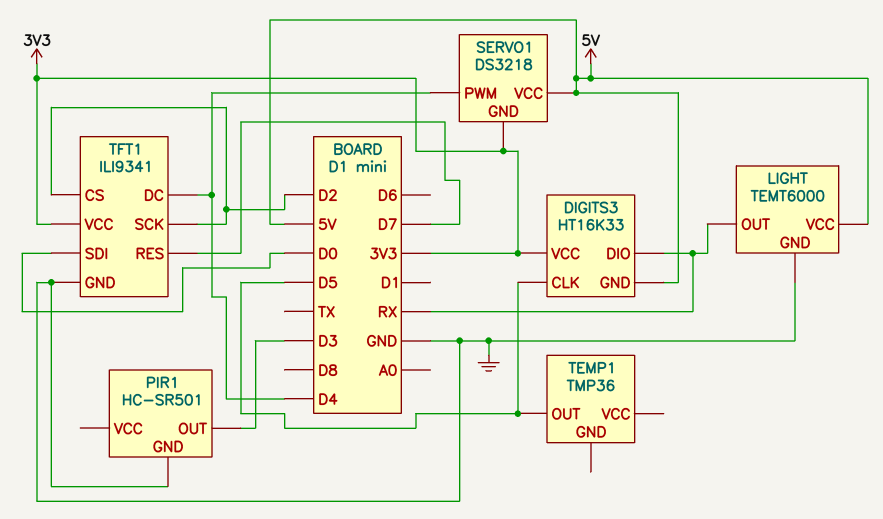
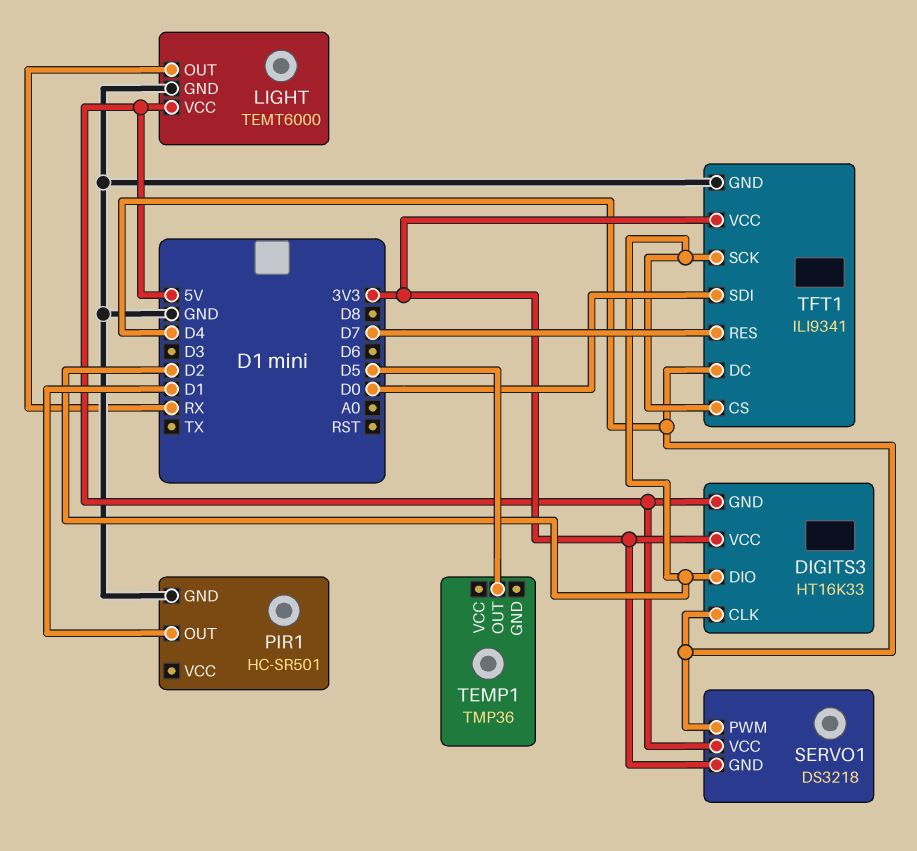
DIGITS3 pin CLK: D5 -> D4
DIGITS3 pin DIO: RX -> D2
PIR1 pin OUT: D3 -> D1

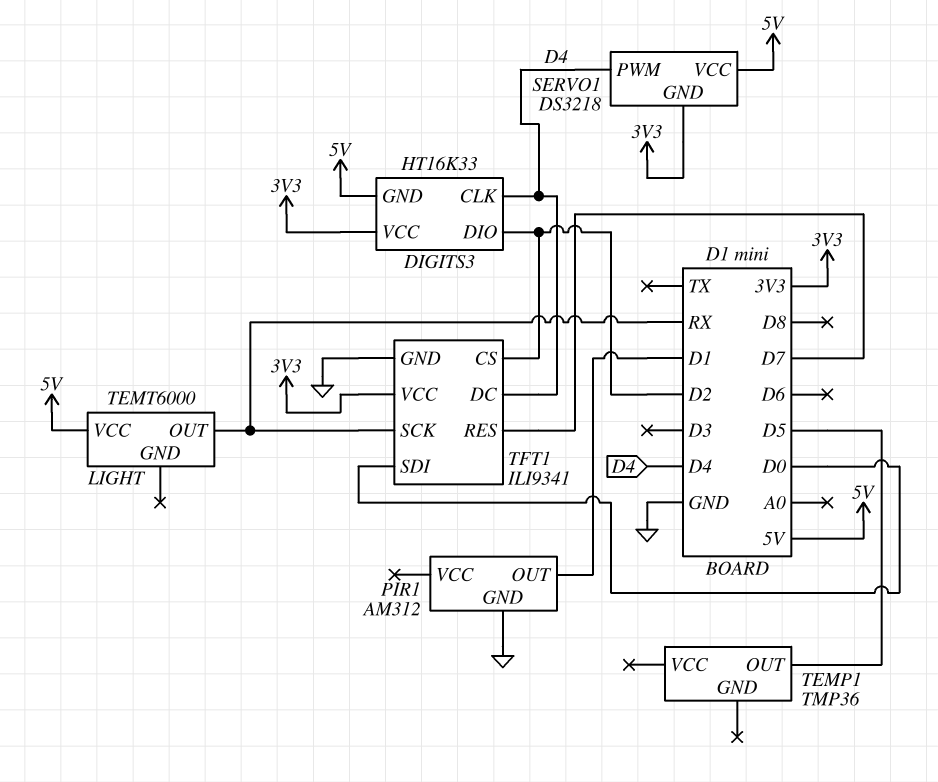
LIGHT pin GND: GND -> none
PIR1: HC-SR501 -> AM312
TFT1 pin SCK: D2 -> RX

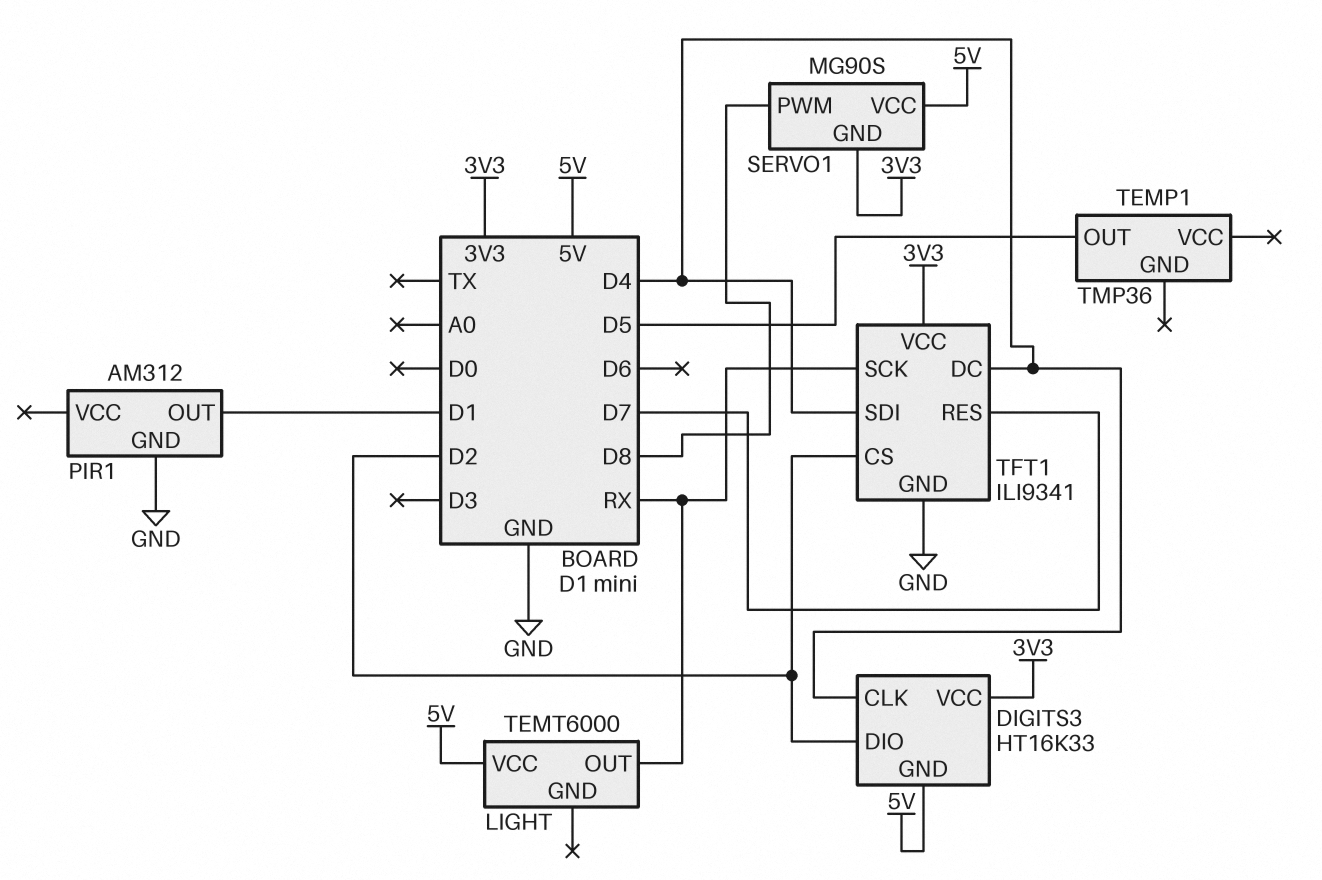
SERVO1: DS3218 -> MG90S
SERVO1 pin PWM: D4 -> D8
TFT1 pin SDI: D0 -> D4

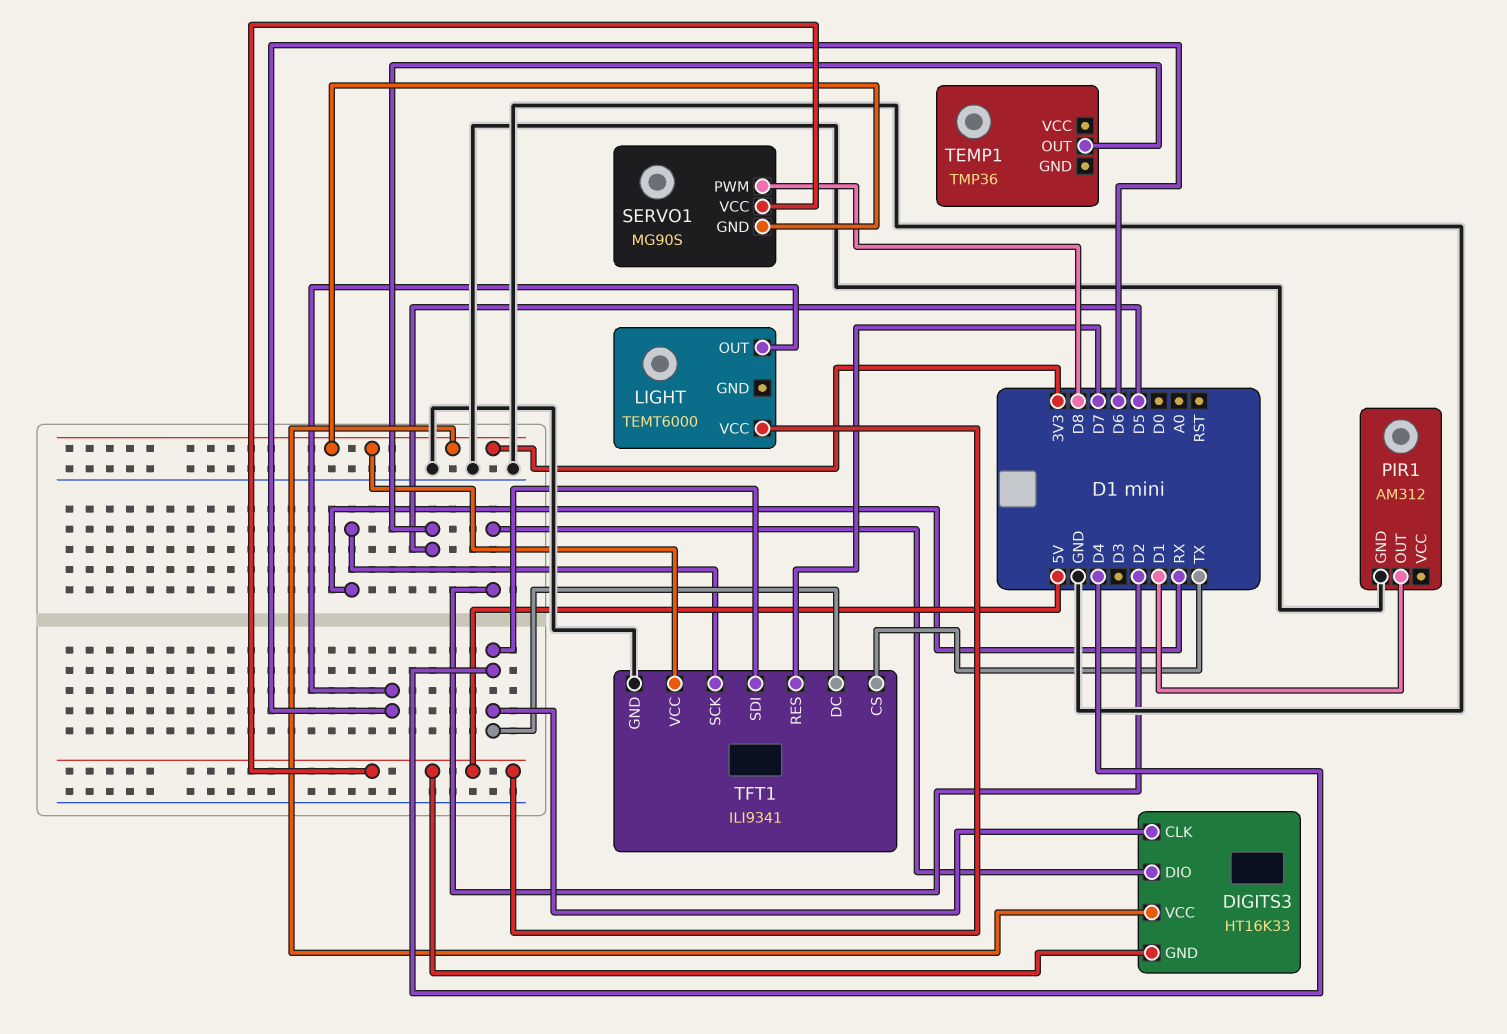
LIGHT pin OUT: RX -> D6
TFT1 pin CS: D2 -> TX

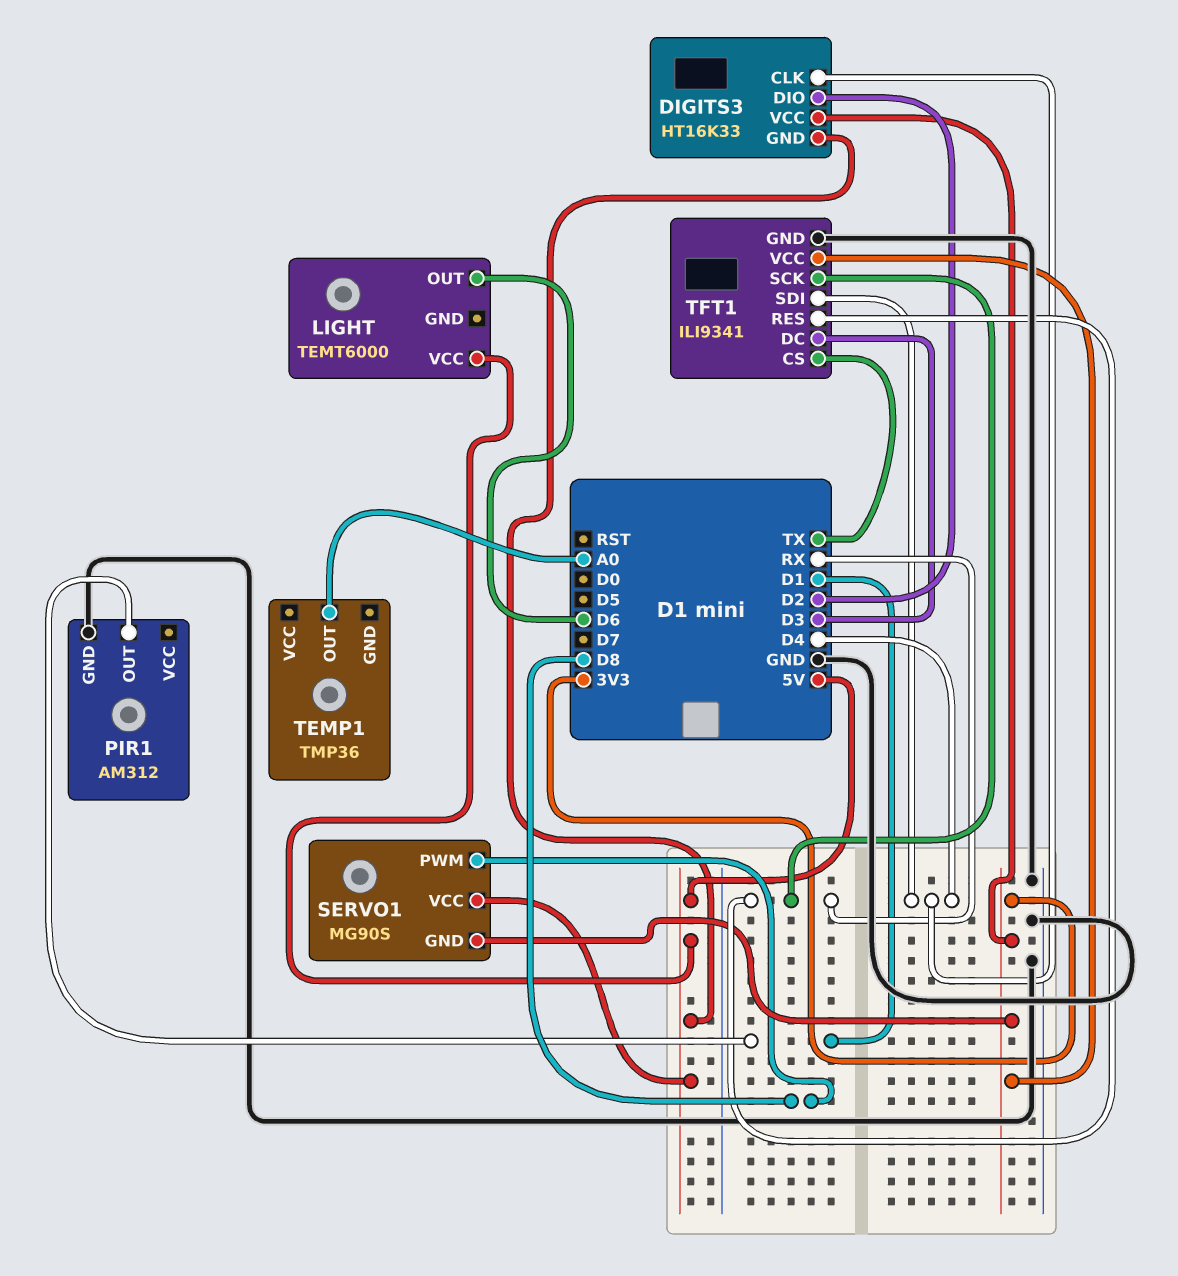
TEMP1 pin OUT: D5 -> A0
TFT1 pin DC: D4 -> D3
TFT1 pin RES: D7 -> RX

